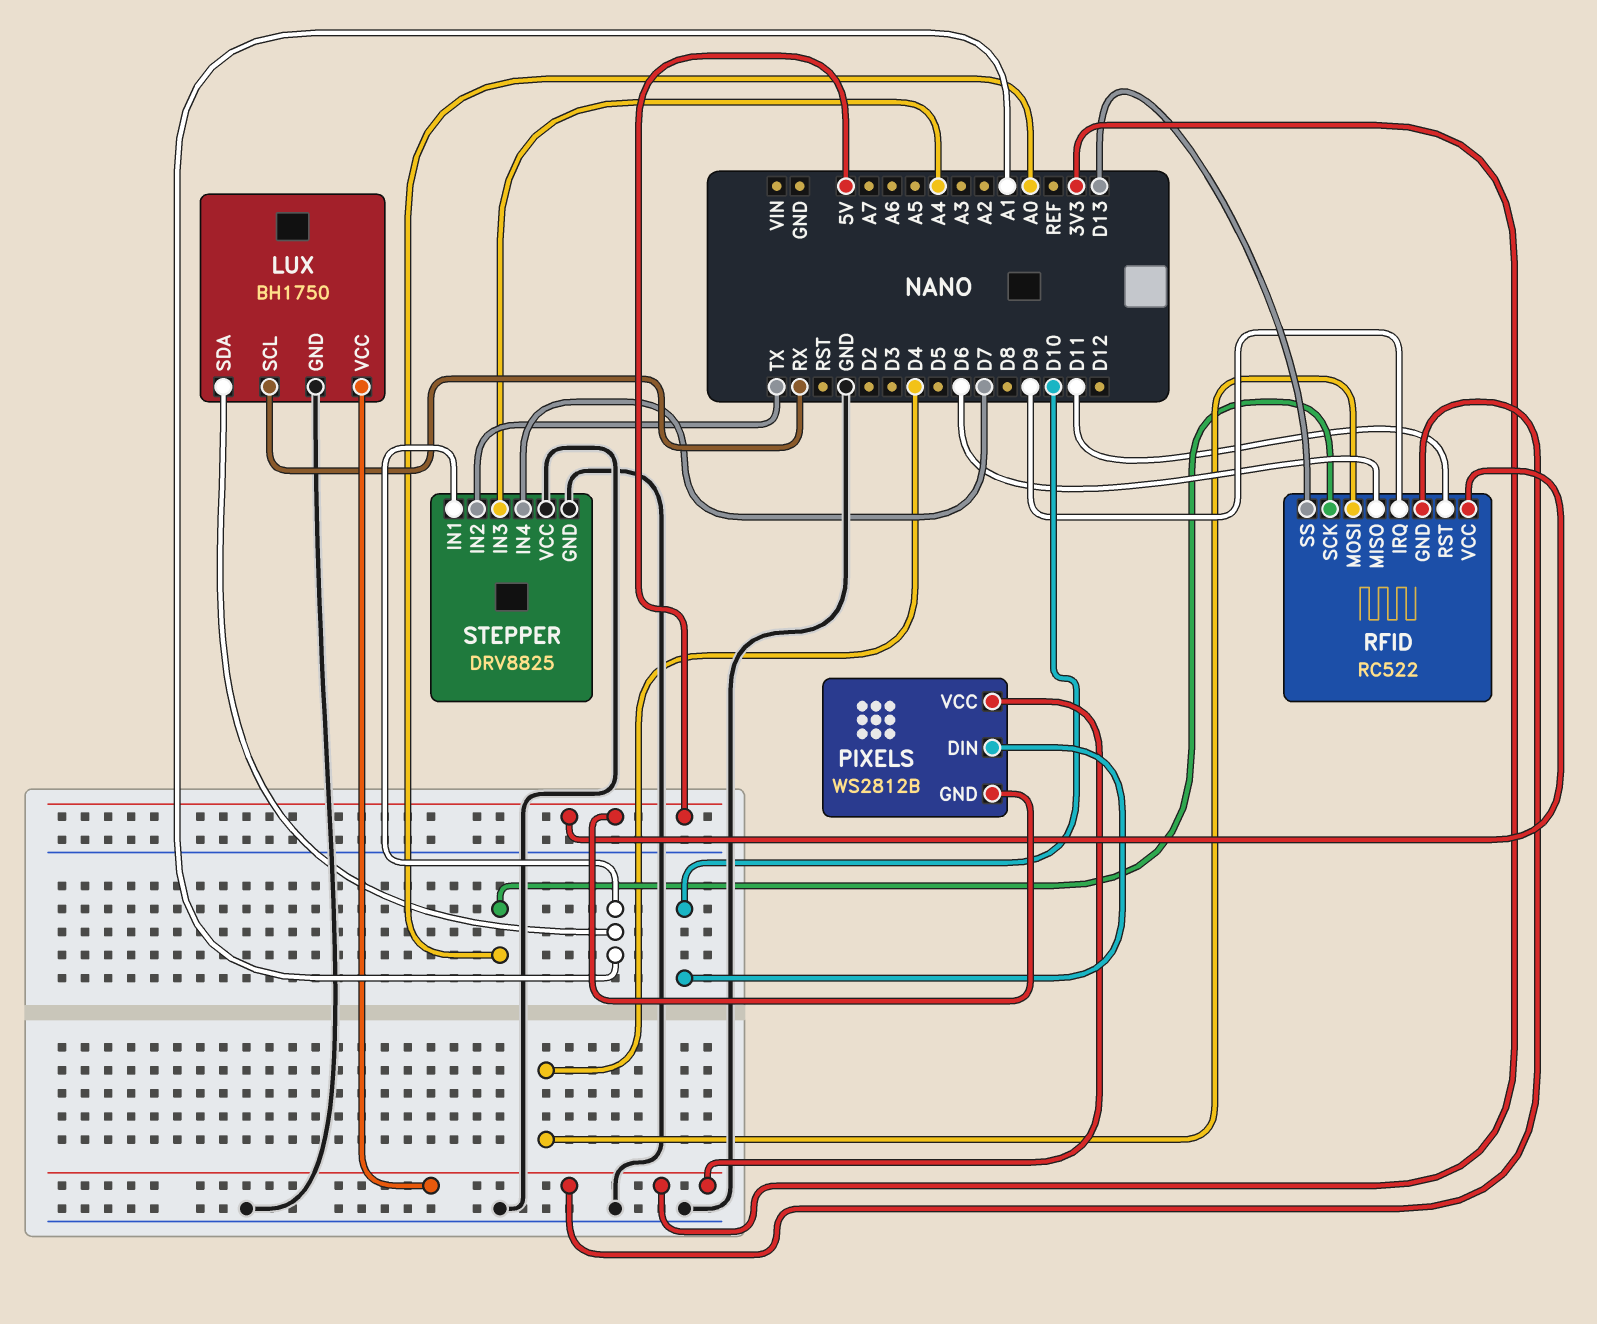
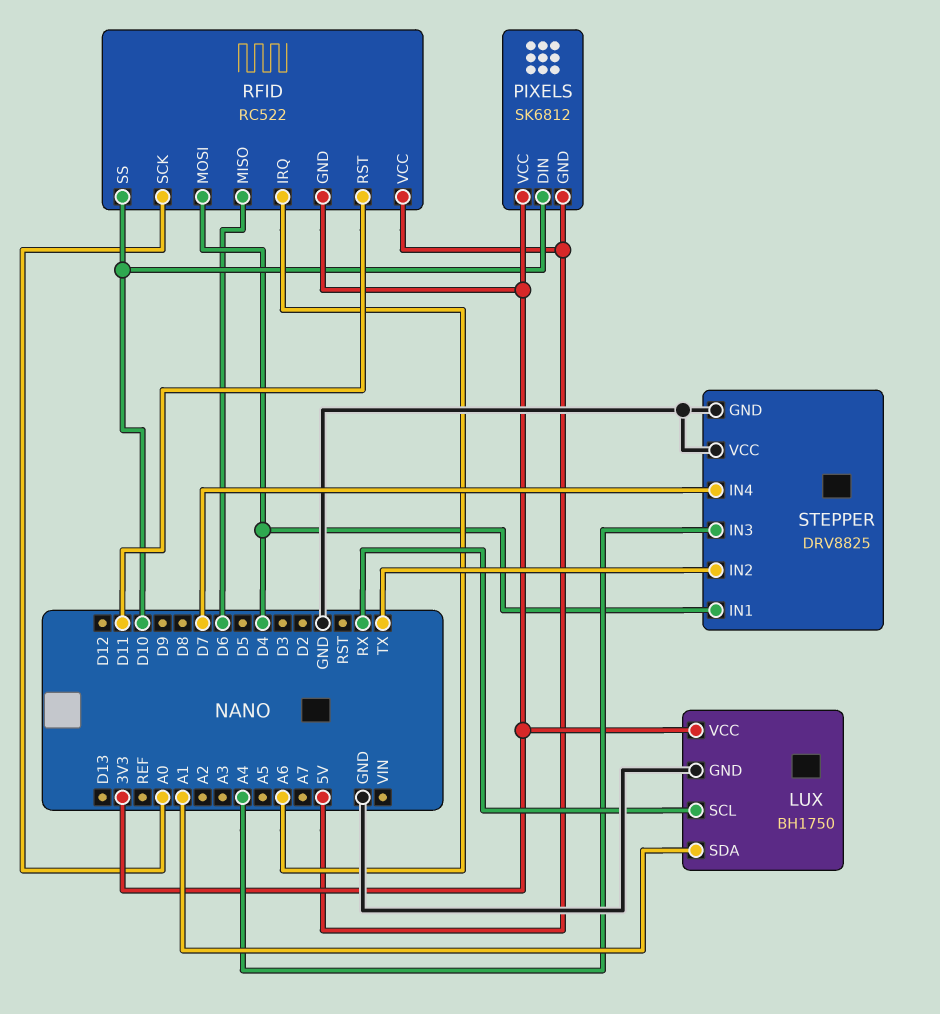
PIXELS: WS2812B -> SK6812
RFID pin IRQ: D9 -> A6
RFID pin SS: D13 -> D10
STEPPER pin IN1: A1 -> D4

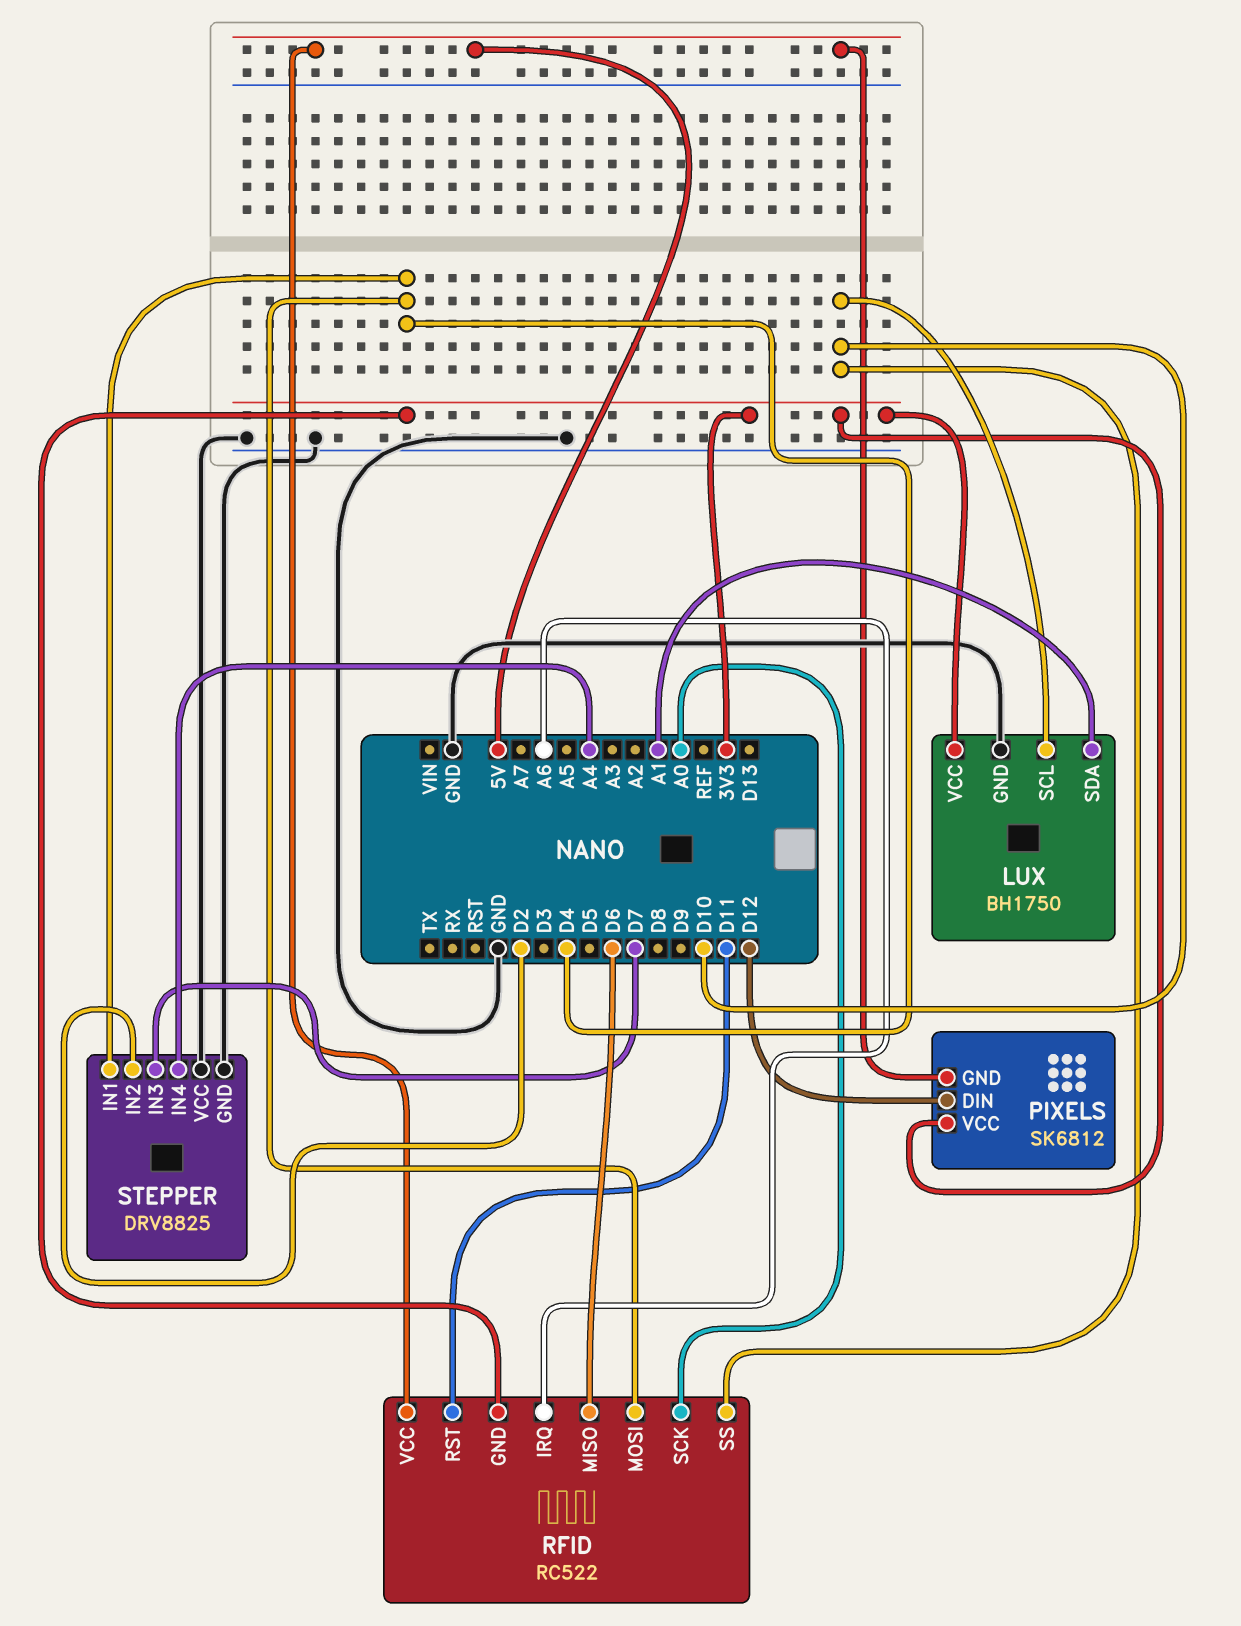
LUX pin SCL: RX -> D10
PIXELS pin DIN: D10 -> D12
STEPPER pin IN2: TX -> D2
STEPPER pin IN3: A4 -> D7
STEPPER pin IN4: D7 -> A4

